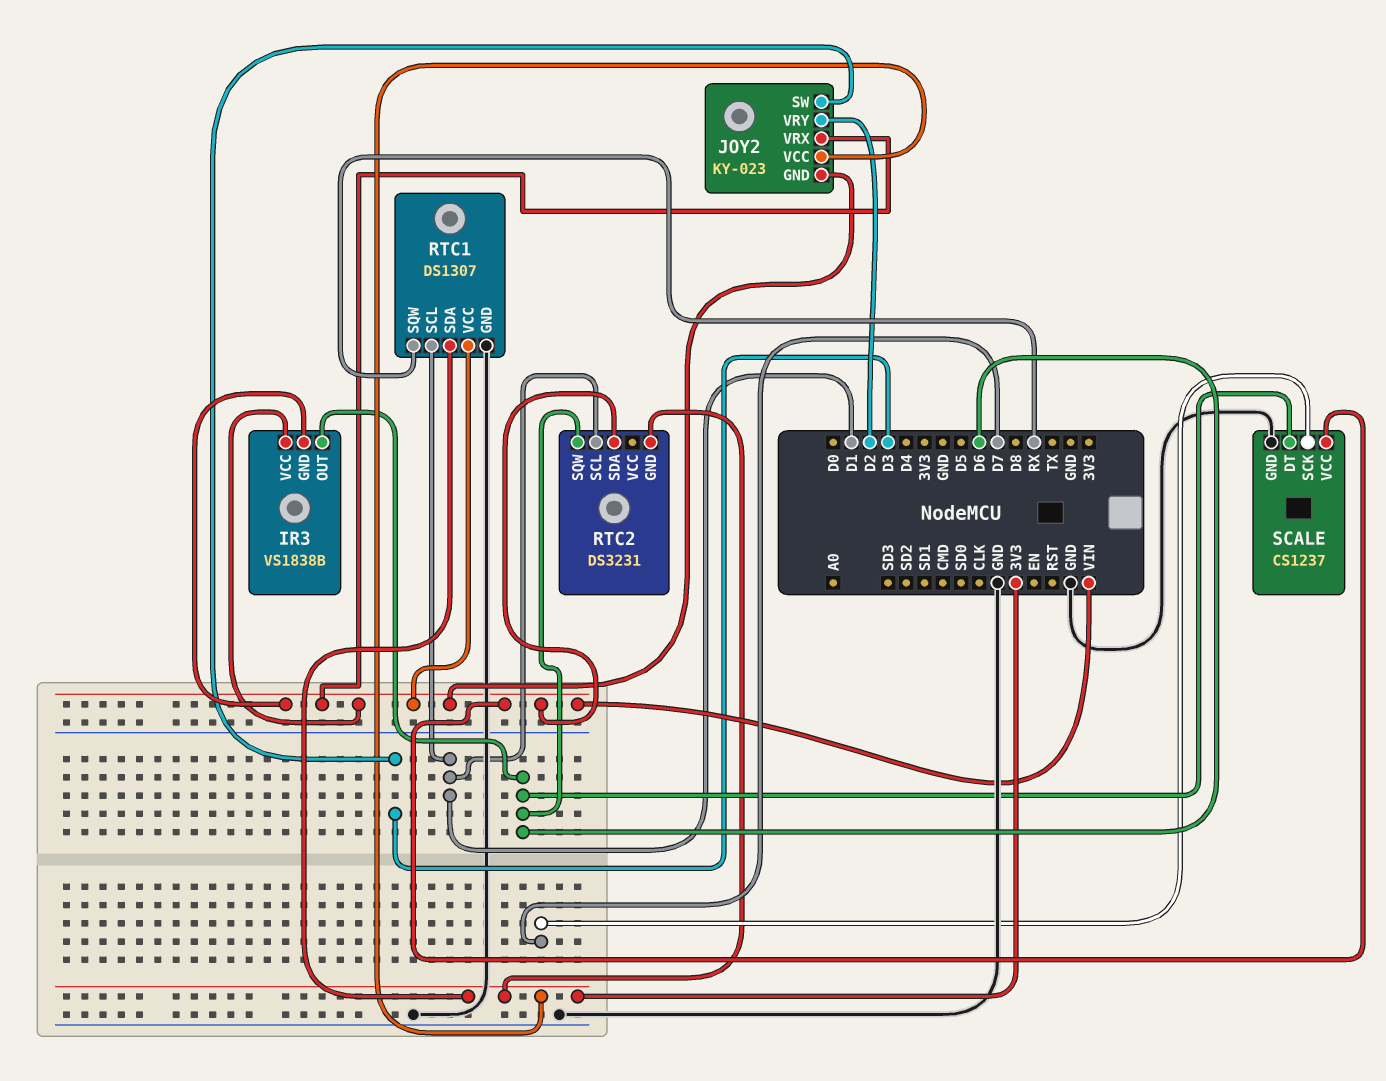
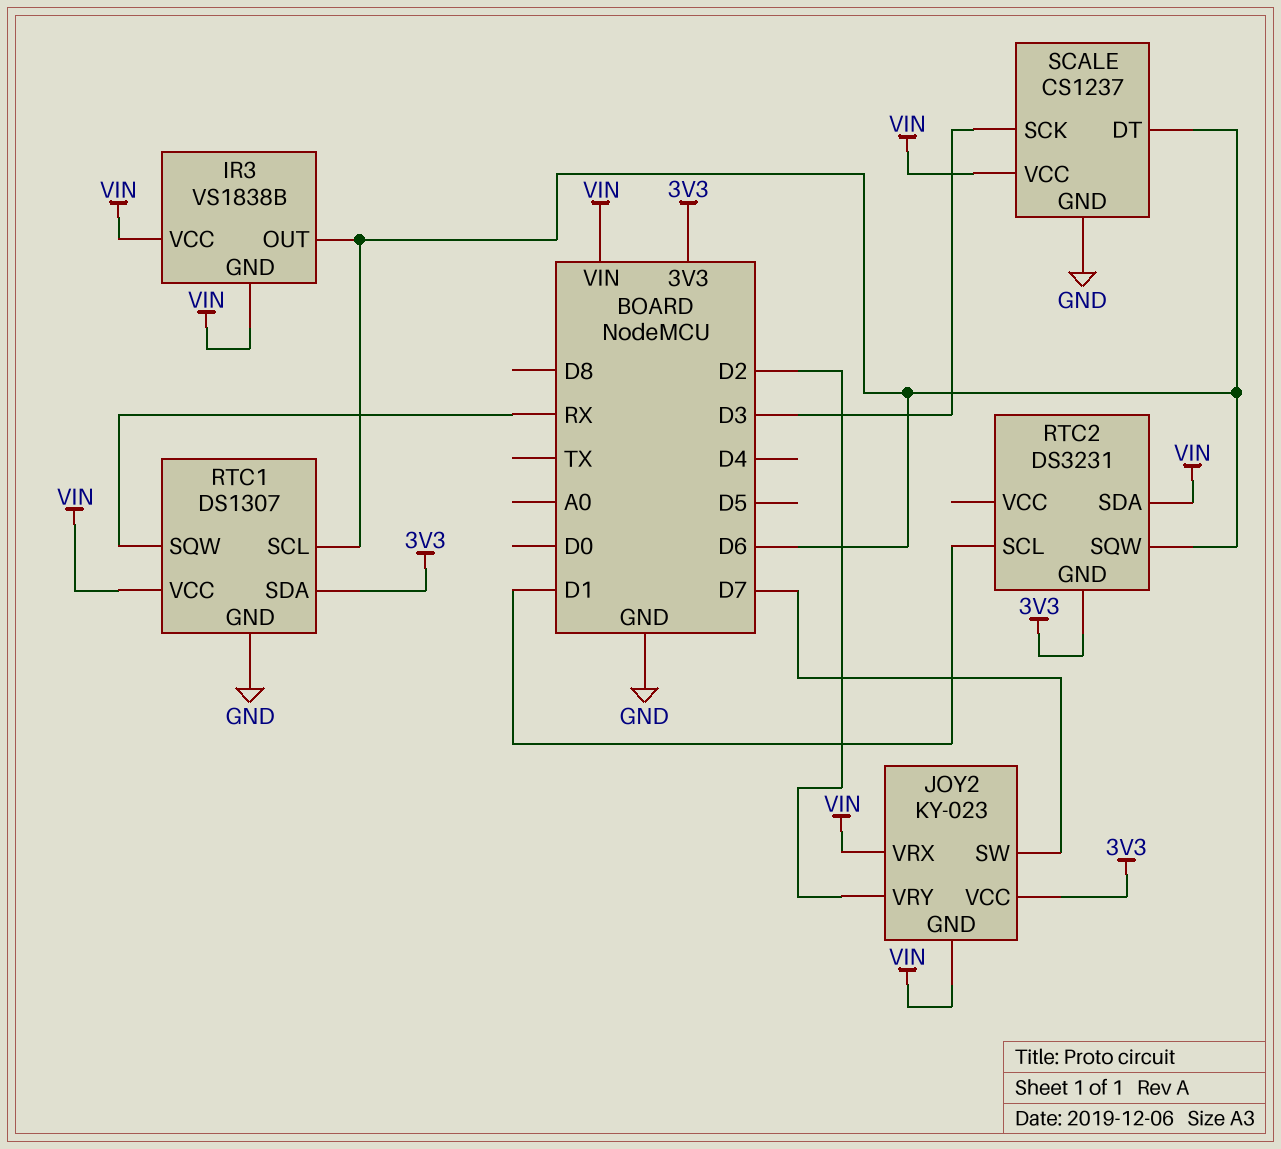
JOY2 pin SW: D3 -> D7
RTC1 pin SCL: D1 -> D6
SCALE pin SCK: D7 -> D3

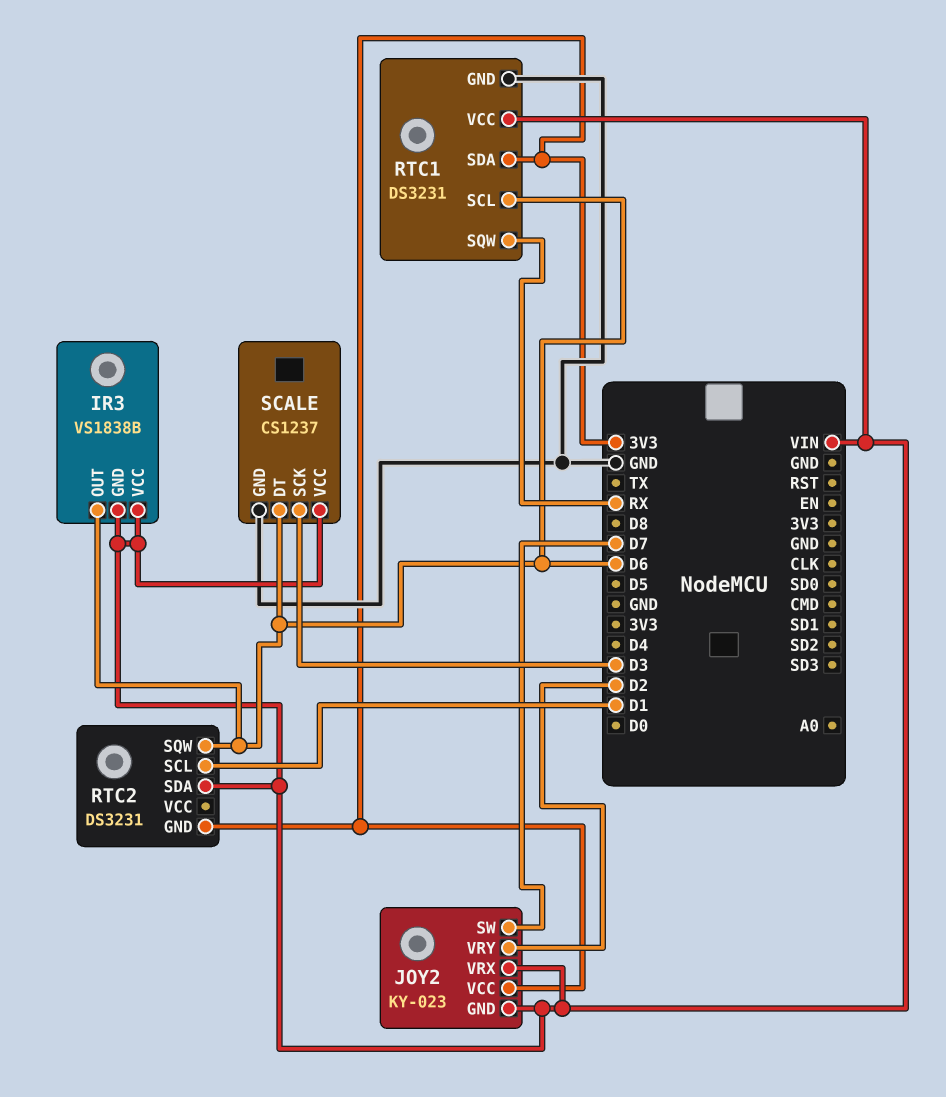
RTC1: DS1307 -> DS3231

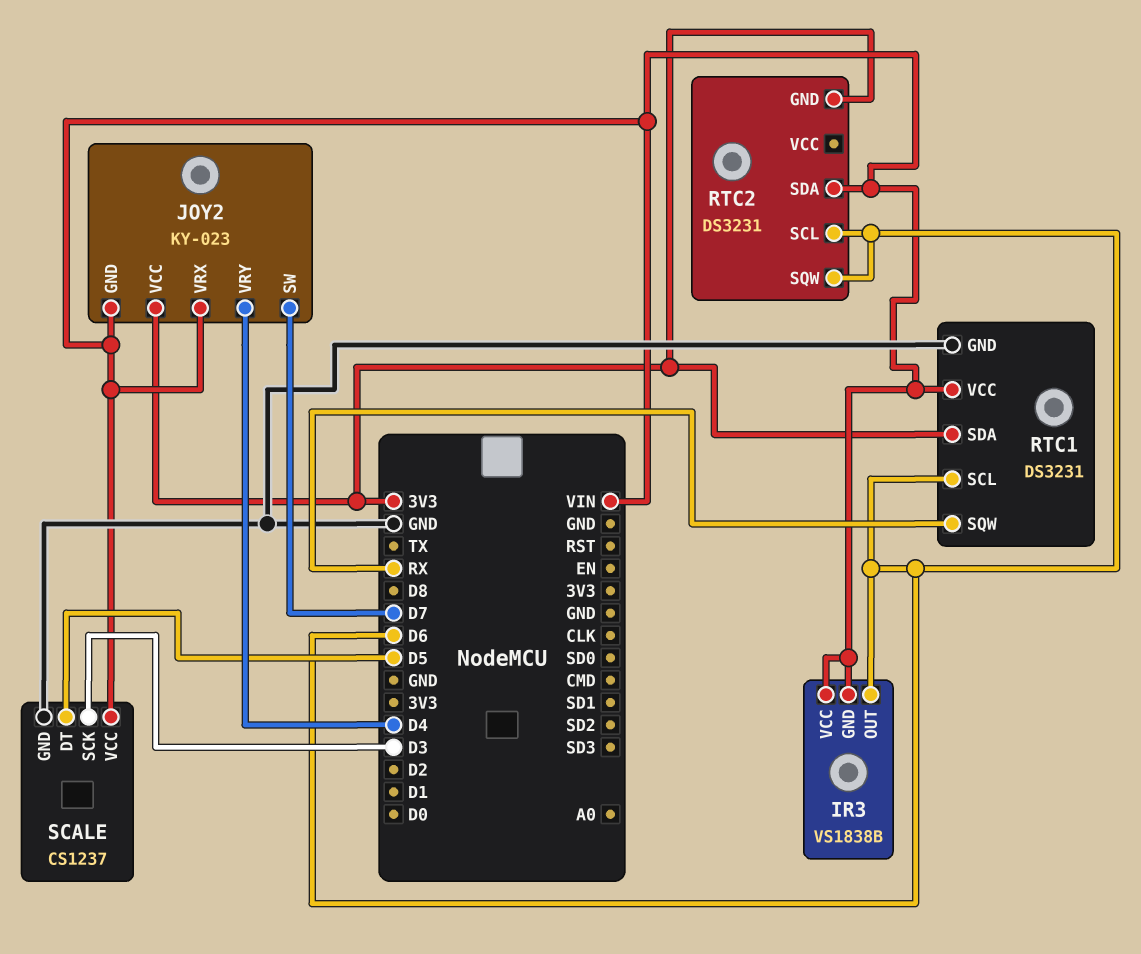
JOY2 pin VRY: D2 -> D4
RTC2 pin SCL: D1 -> D6
SCALE pin DT: D6 -> D5

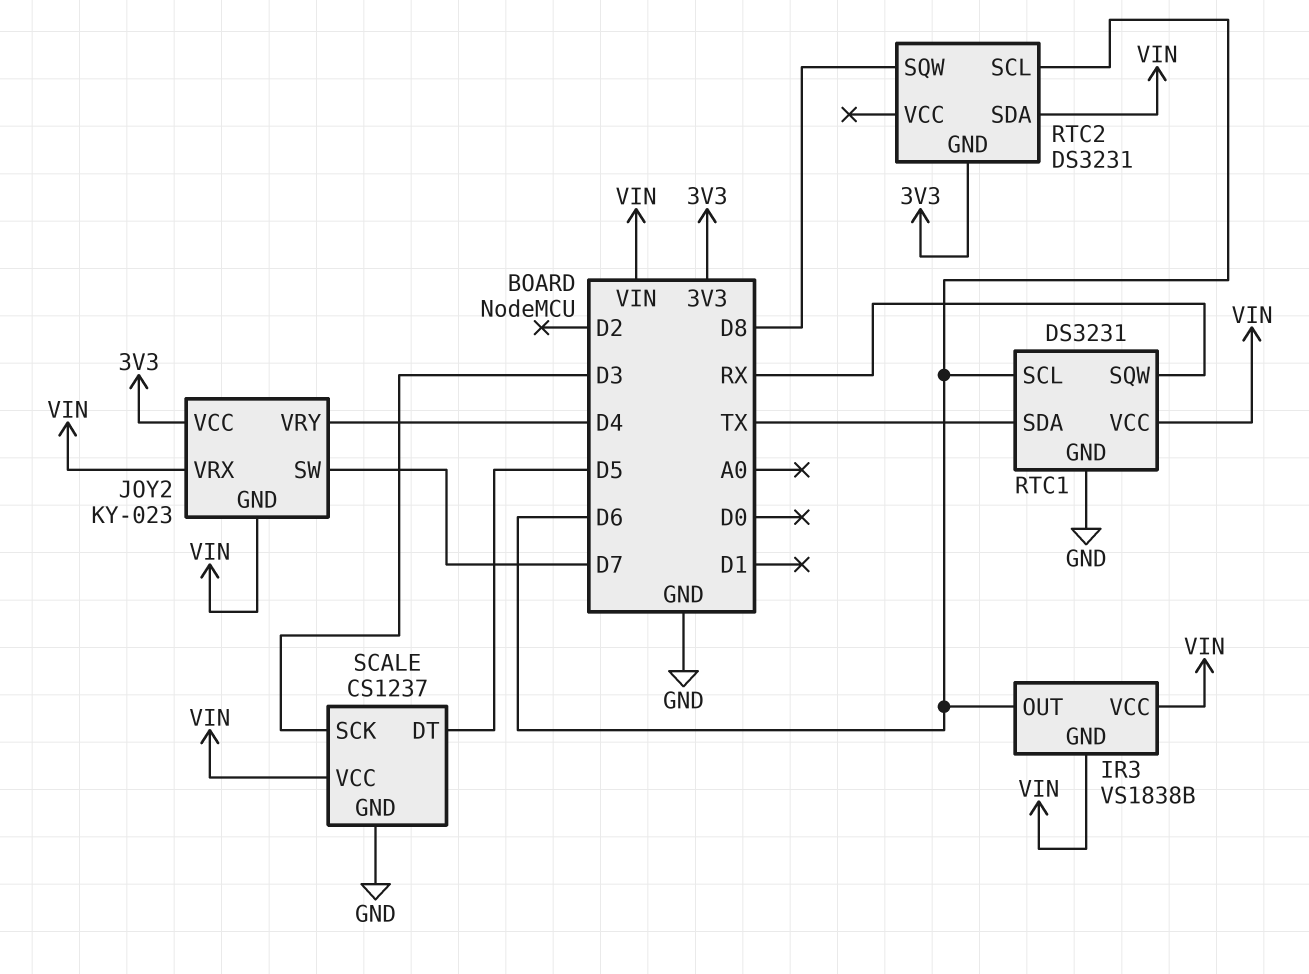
RTC1 pin SDA: 3V3 -> TX
RTC2 pin SQW: D6 -> D8

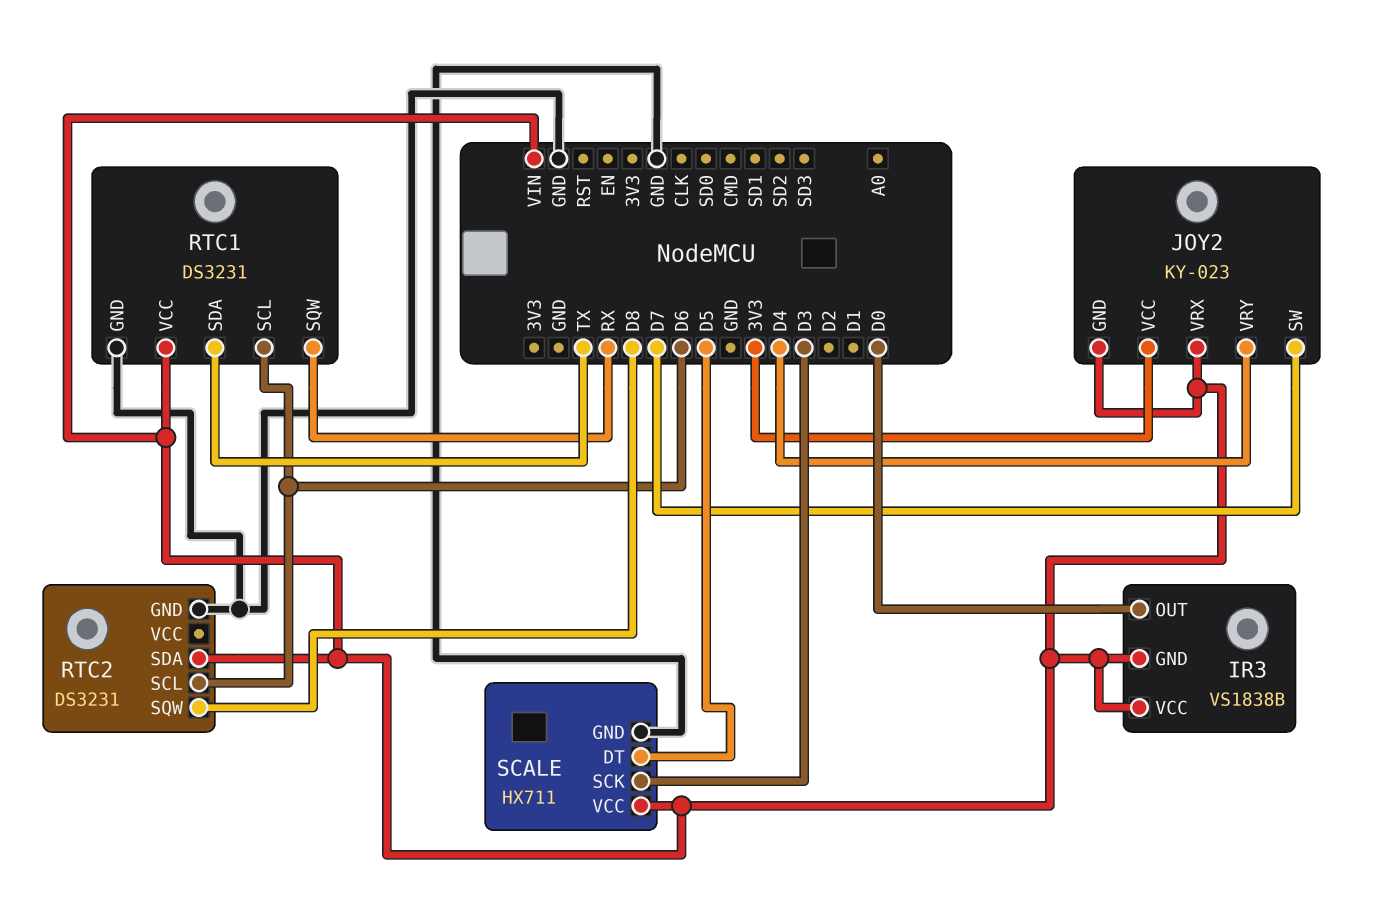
IR3 pin OUT: D6 -> D0
RTC2 pin GND: 3V3 -> GND
SCALE: CS1237 -> HX711

